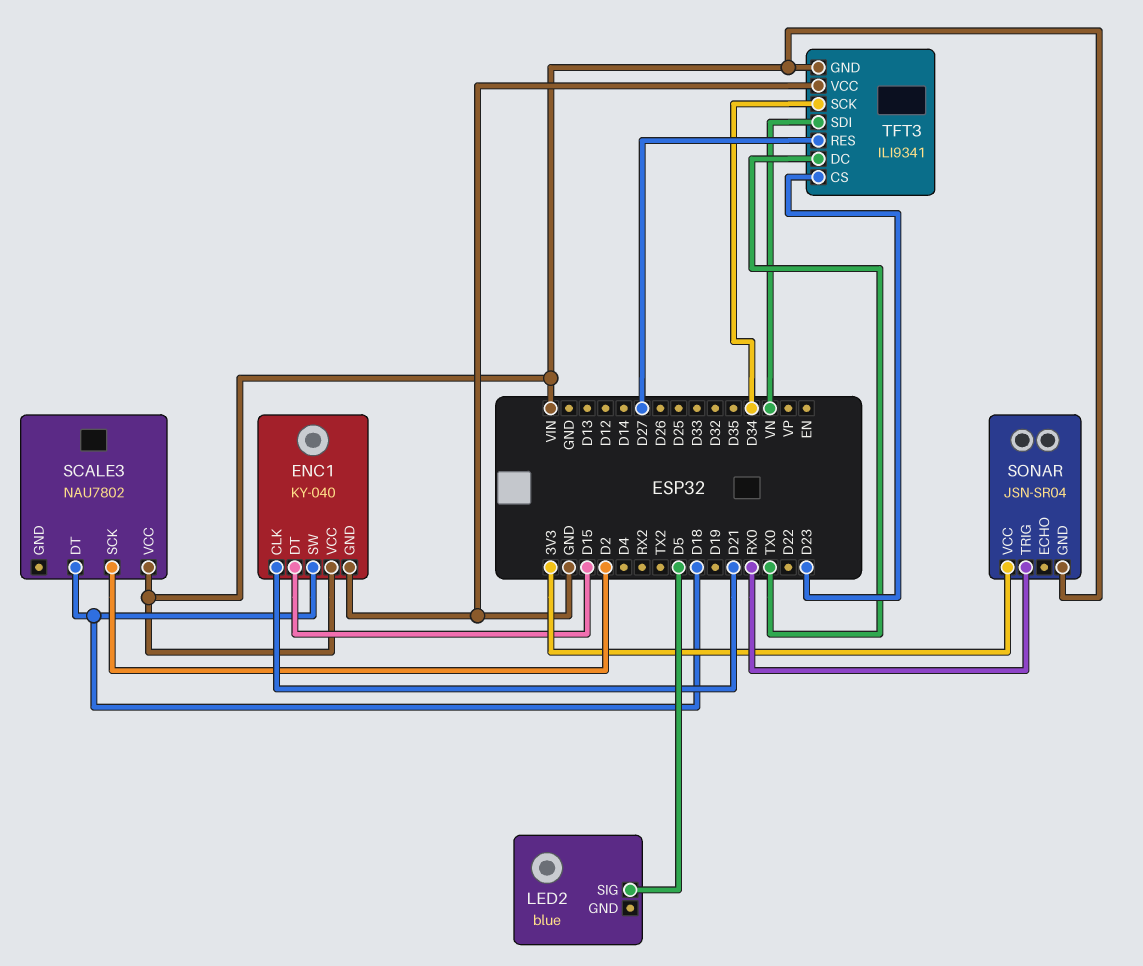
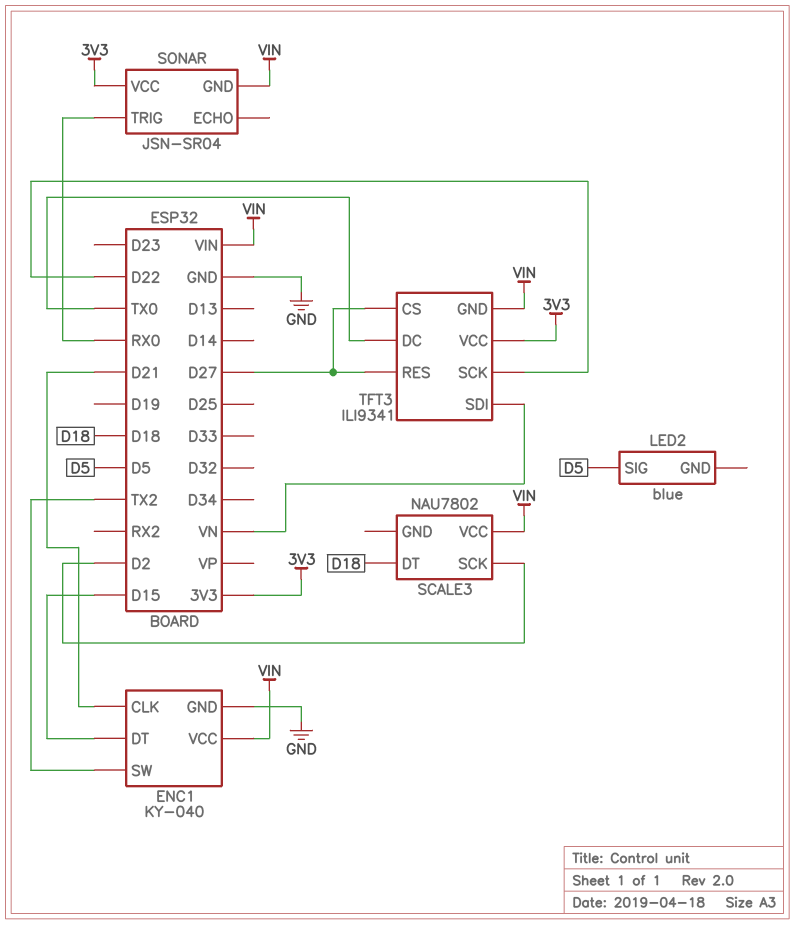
ENC1 pin SW: D18 -> TX2
TFT3 pin CS: D23 -> D27
TFT3 pin SCK: D34 -> D22
TFT3 pin VCC: GND -> 3V3

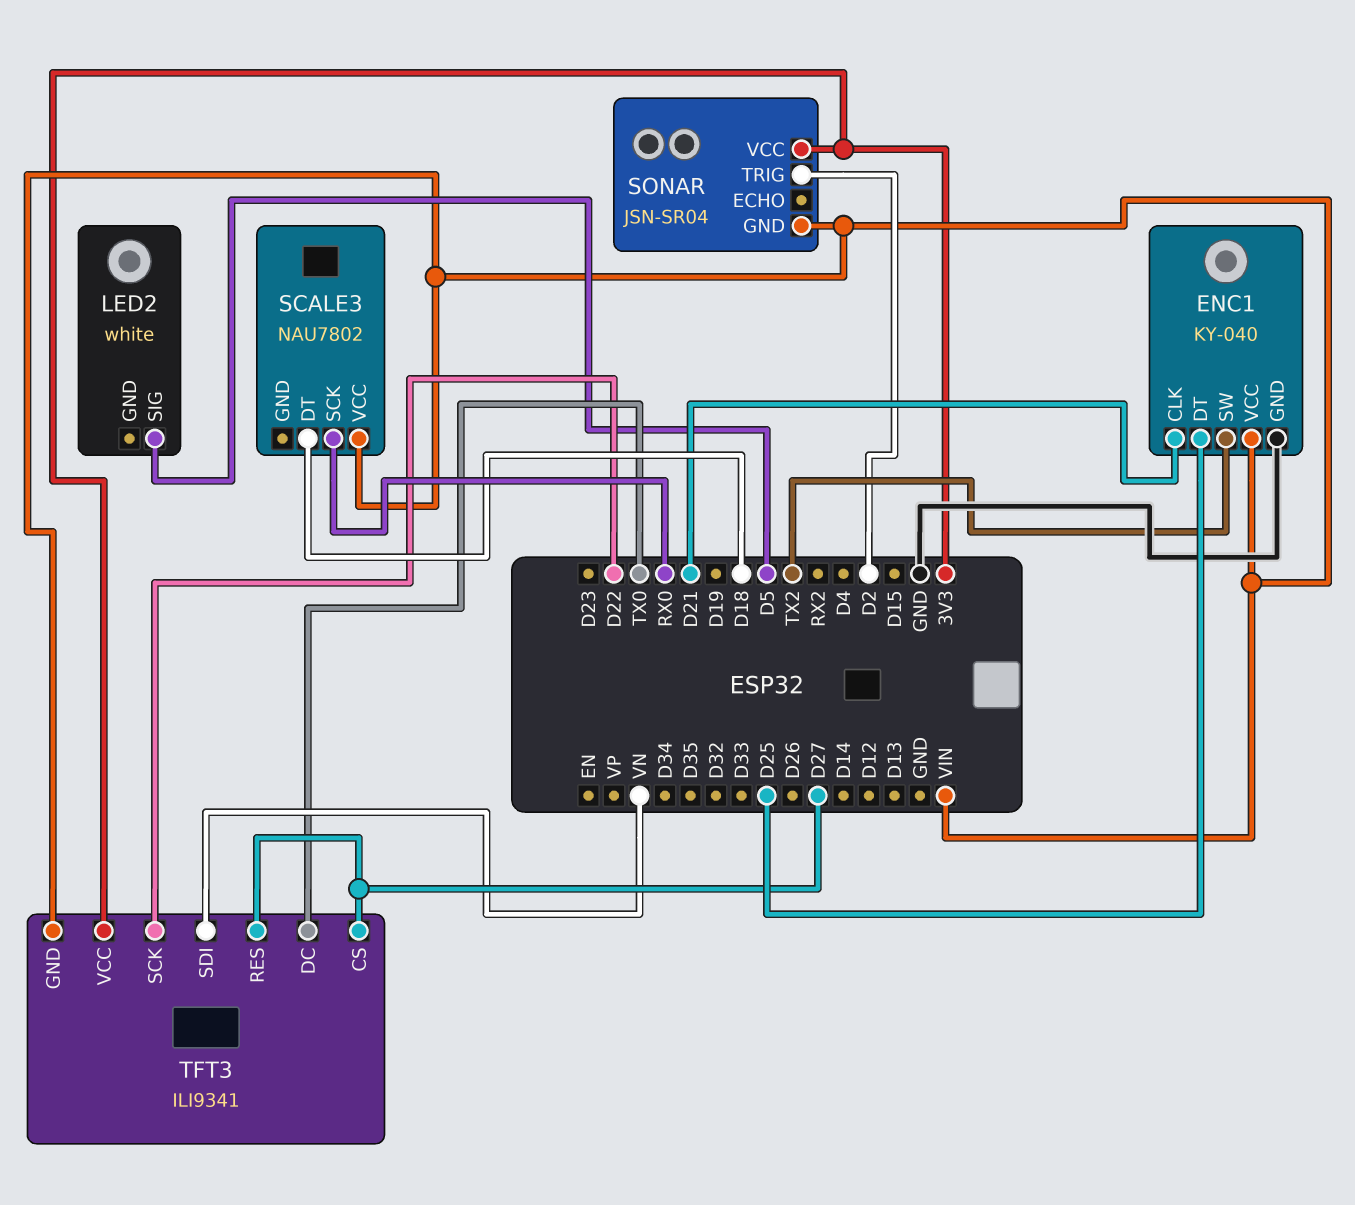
ENC1 pin DT: D15 -> D25
LED2: blue -> white
SCALE3 pin SCK: D2 -> RX0
SONAR pin TRIG: RX0 -> D2

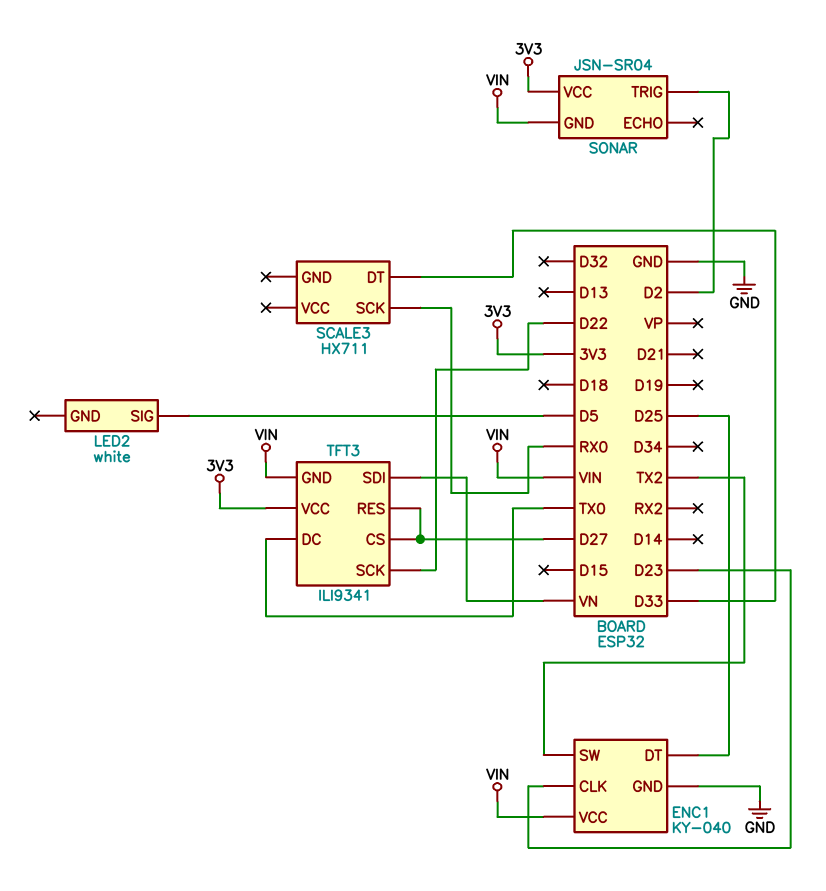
ENC1 pin CLK: D21 -> D23
SCALE3: NAU7802 -> HX711
SCALE3 pin DT: D18 -> D33
SCALE3 pin VCC: VIN -> none

